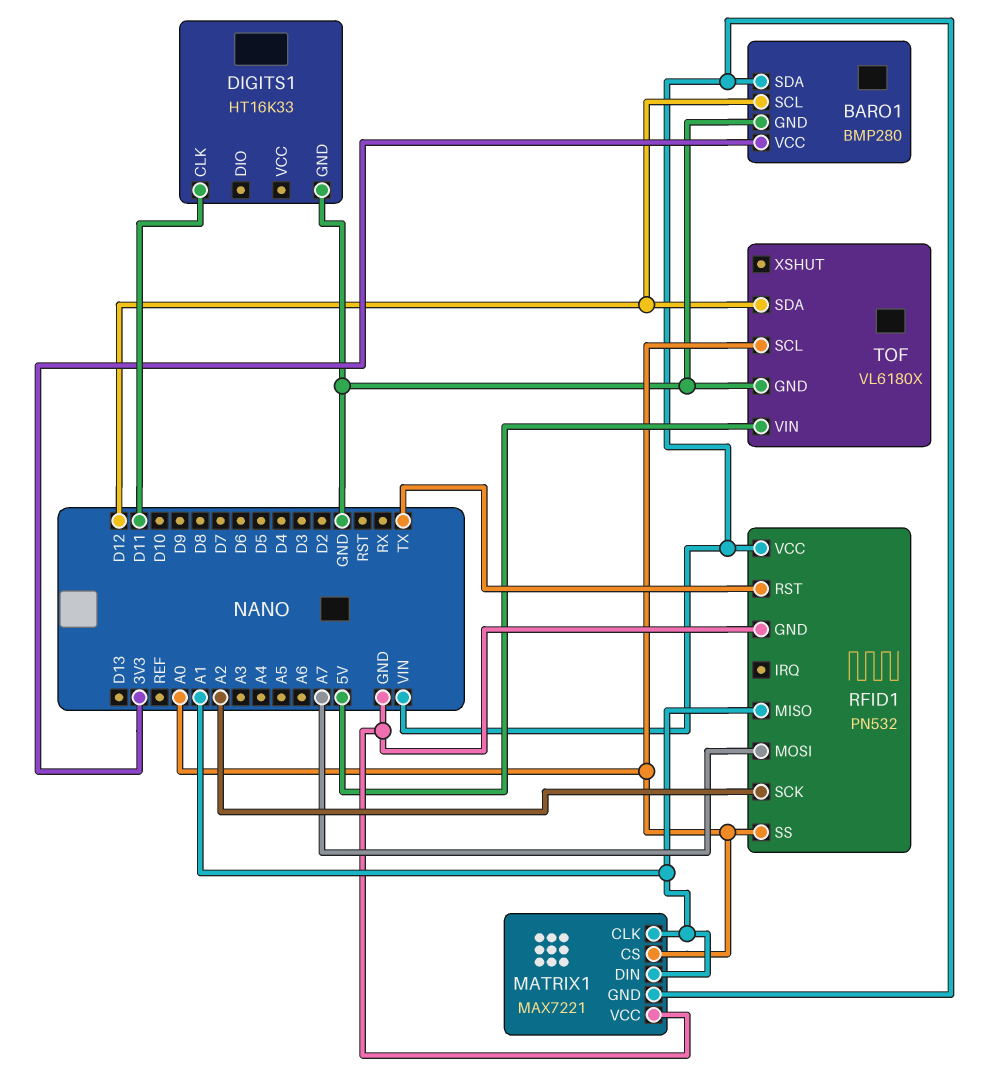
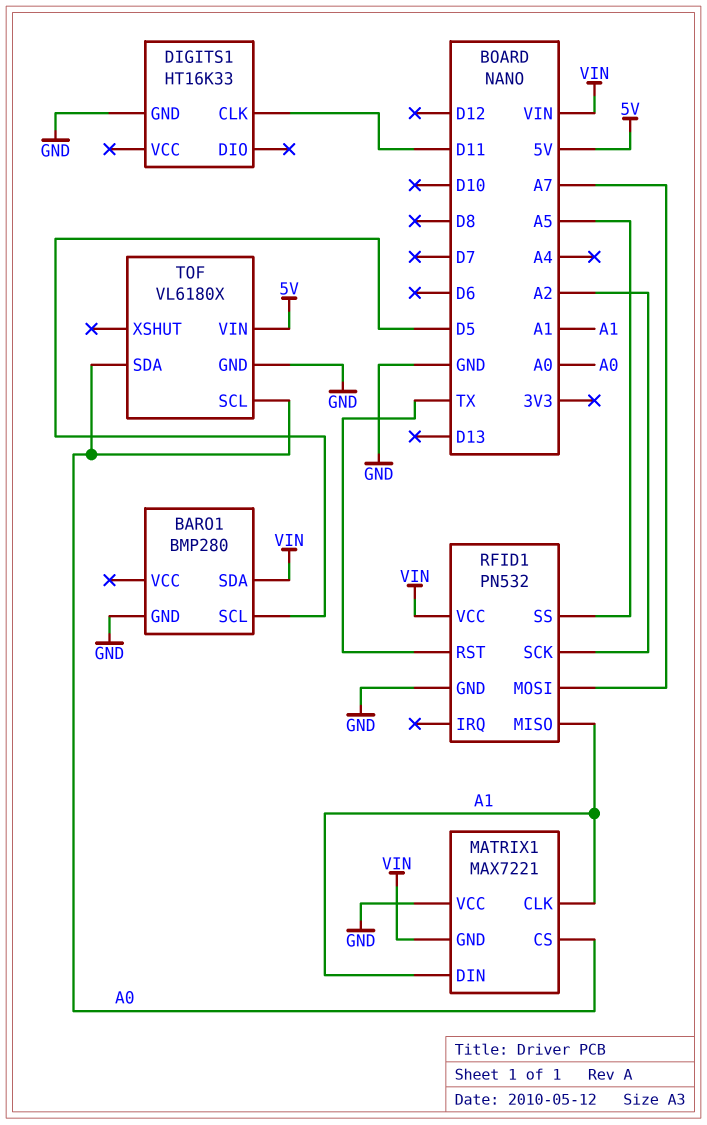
BARO1 pin SCL: D12 -> D5
BARO1 pin VCC: 3V3 -> none
RFID1 pin SS: A0 -> A5
TOF pin SDA: D12 -> A0

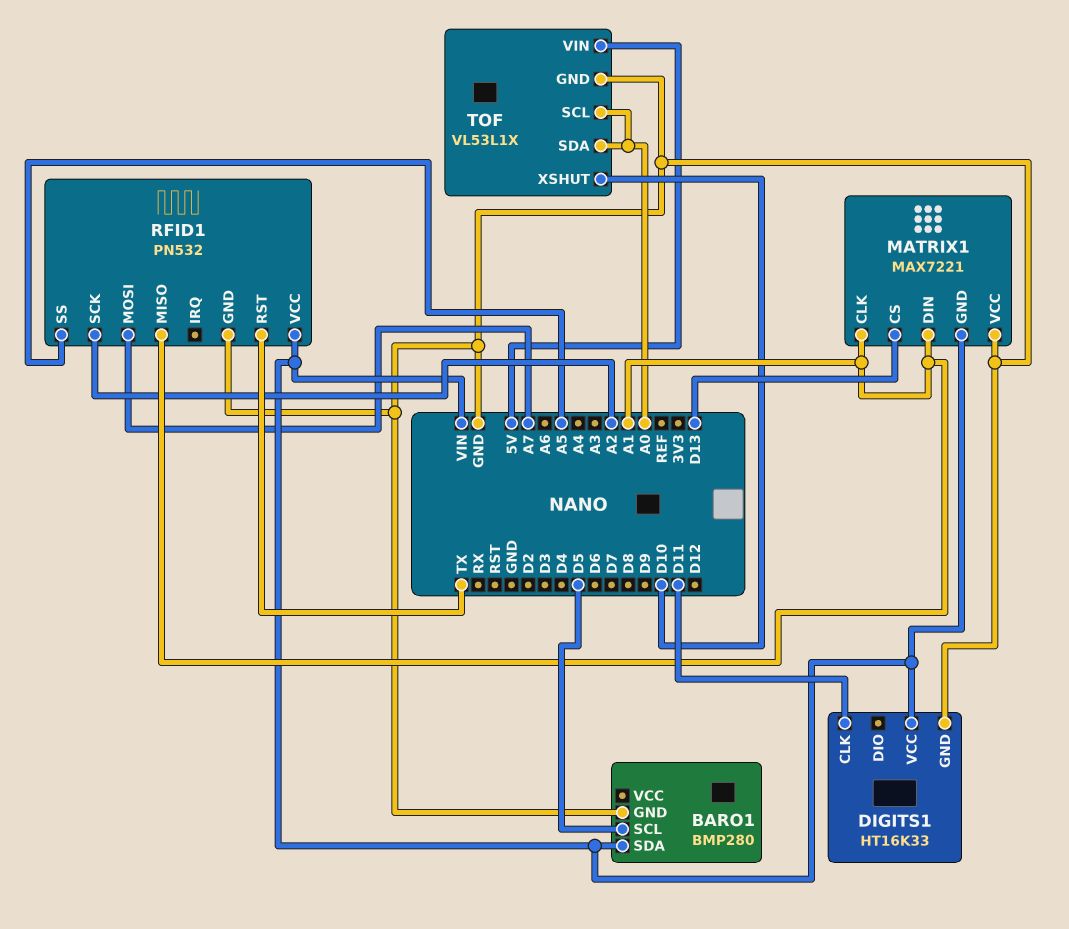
DIGITS1 pin VCC: none -> VIN
MATRIX1 pin CS: A0 -> D13
TOF: VL6180X -> VL53L1X
TOF pin XSHUT: none -> D10

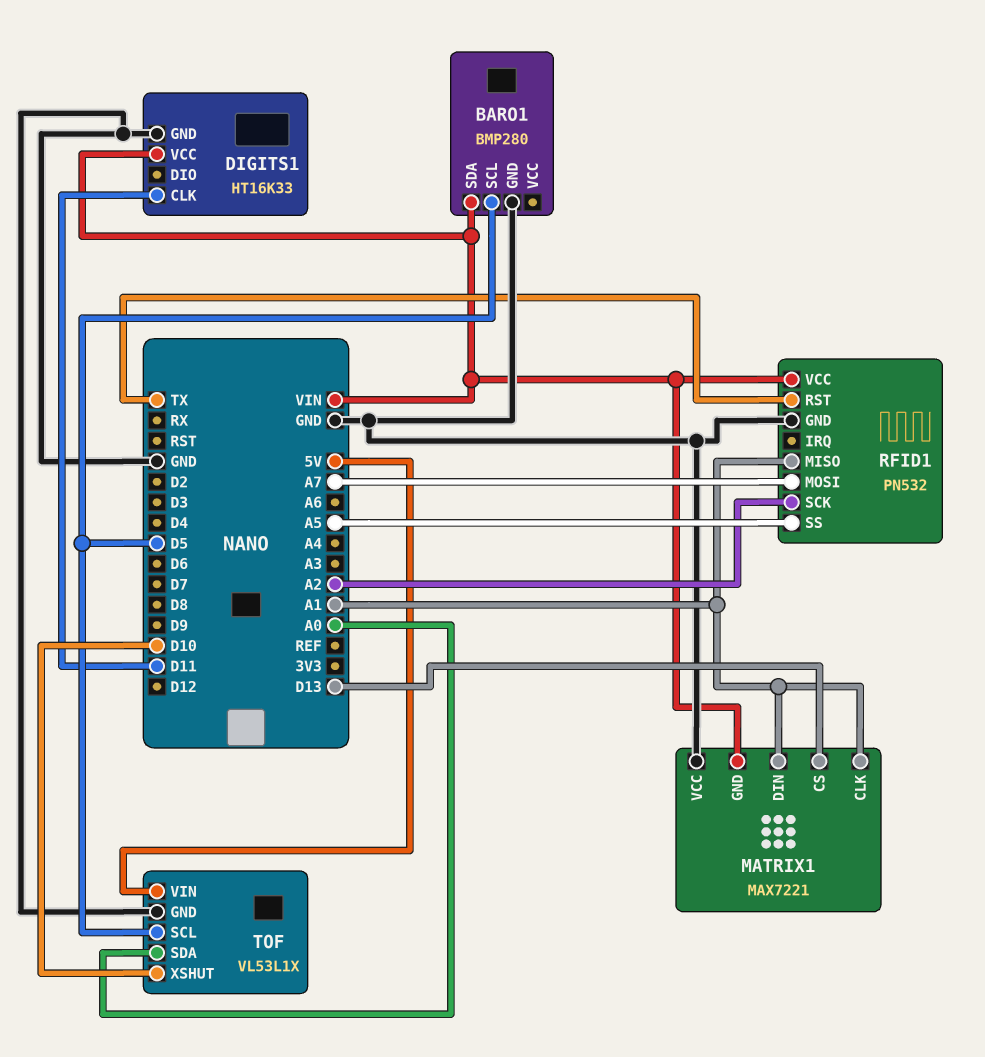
TOF pin SCL: A0 -> D5

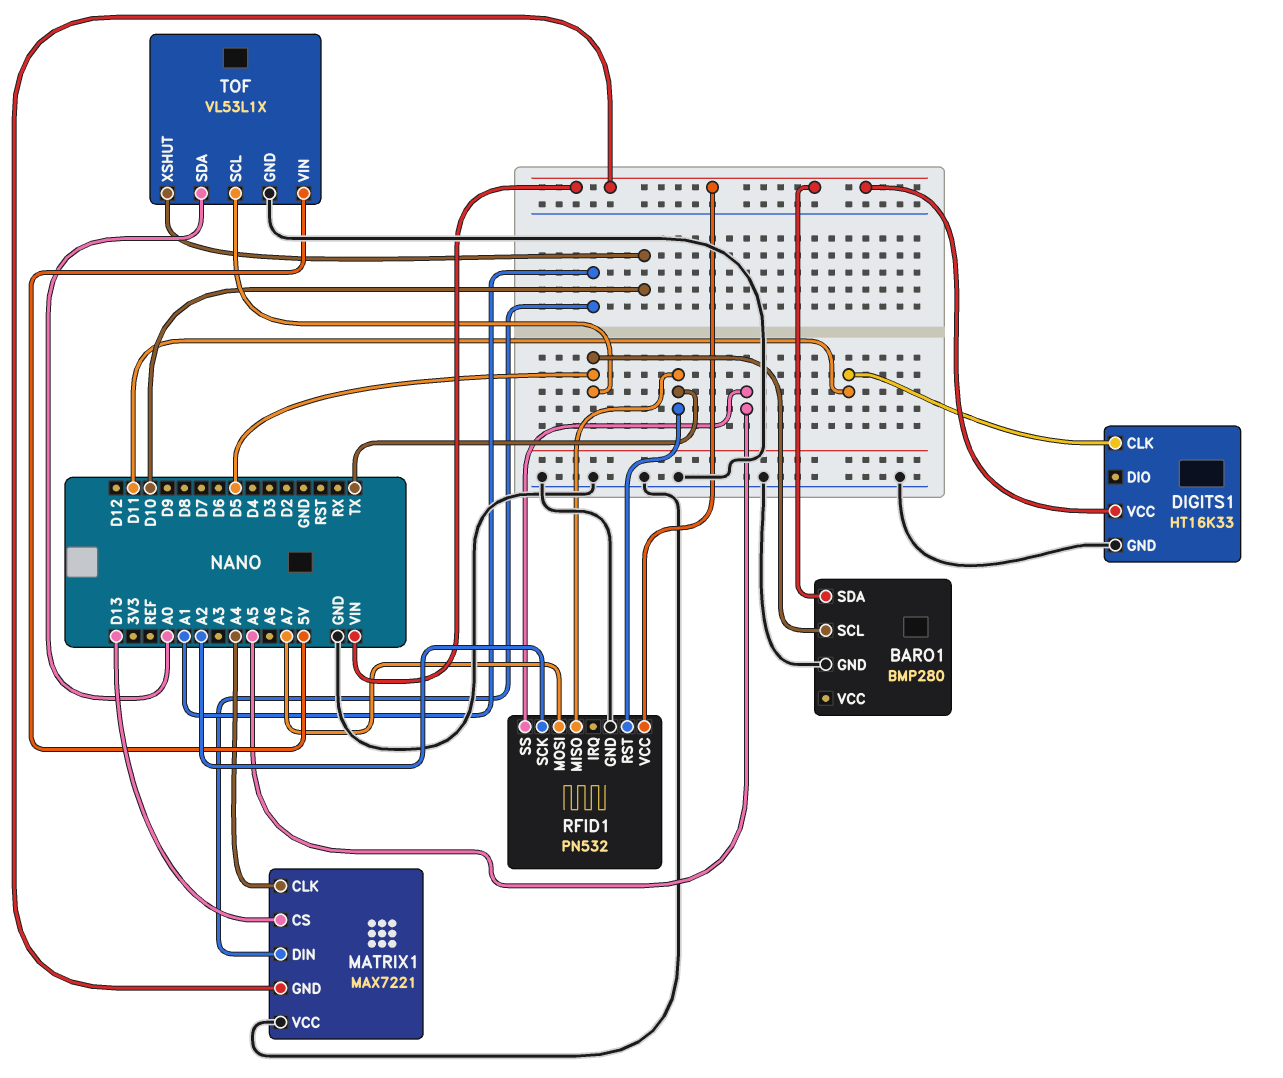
MATRIX1 pin CLK: A1 -> A4
RFID1 pin MISO: A1 -> TX

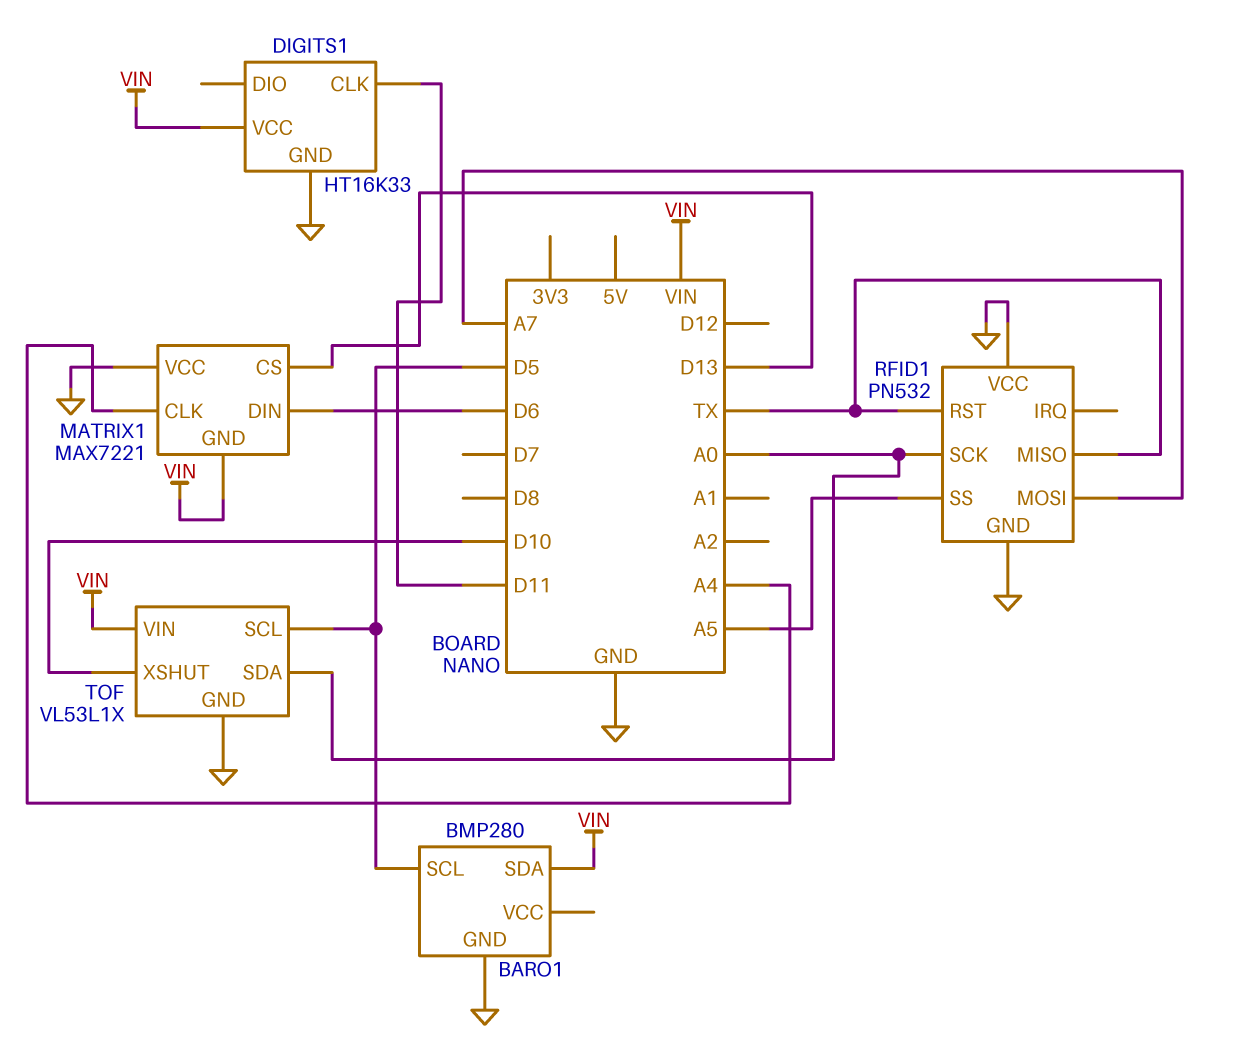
MATRIX1 pin DIN: A1 -> D6
RFID1 pin SCK: A2 -> A0
RFID1 pin VCC: VIN -> GND
TOF pin VIN: 5V -> VIN

